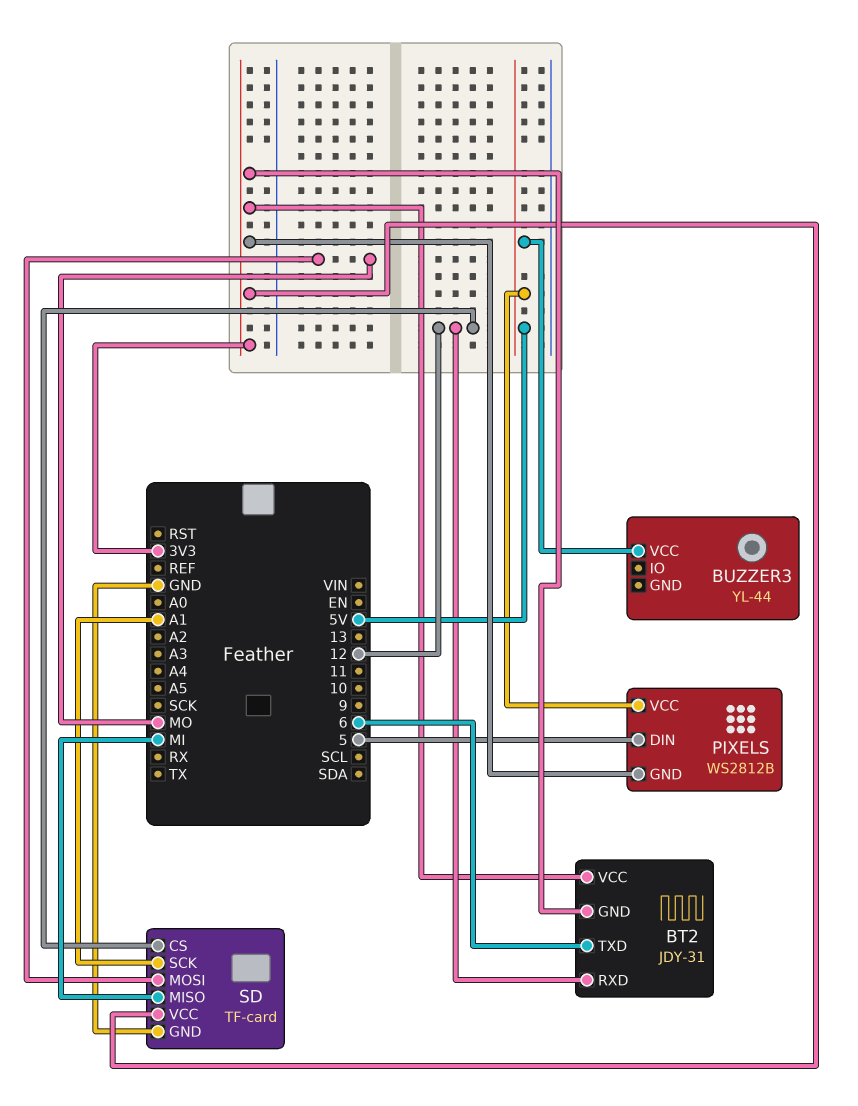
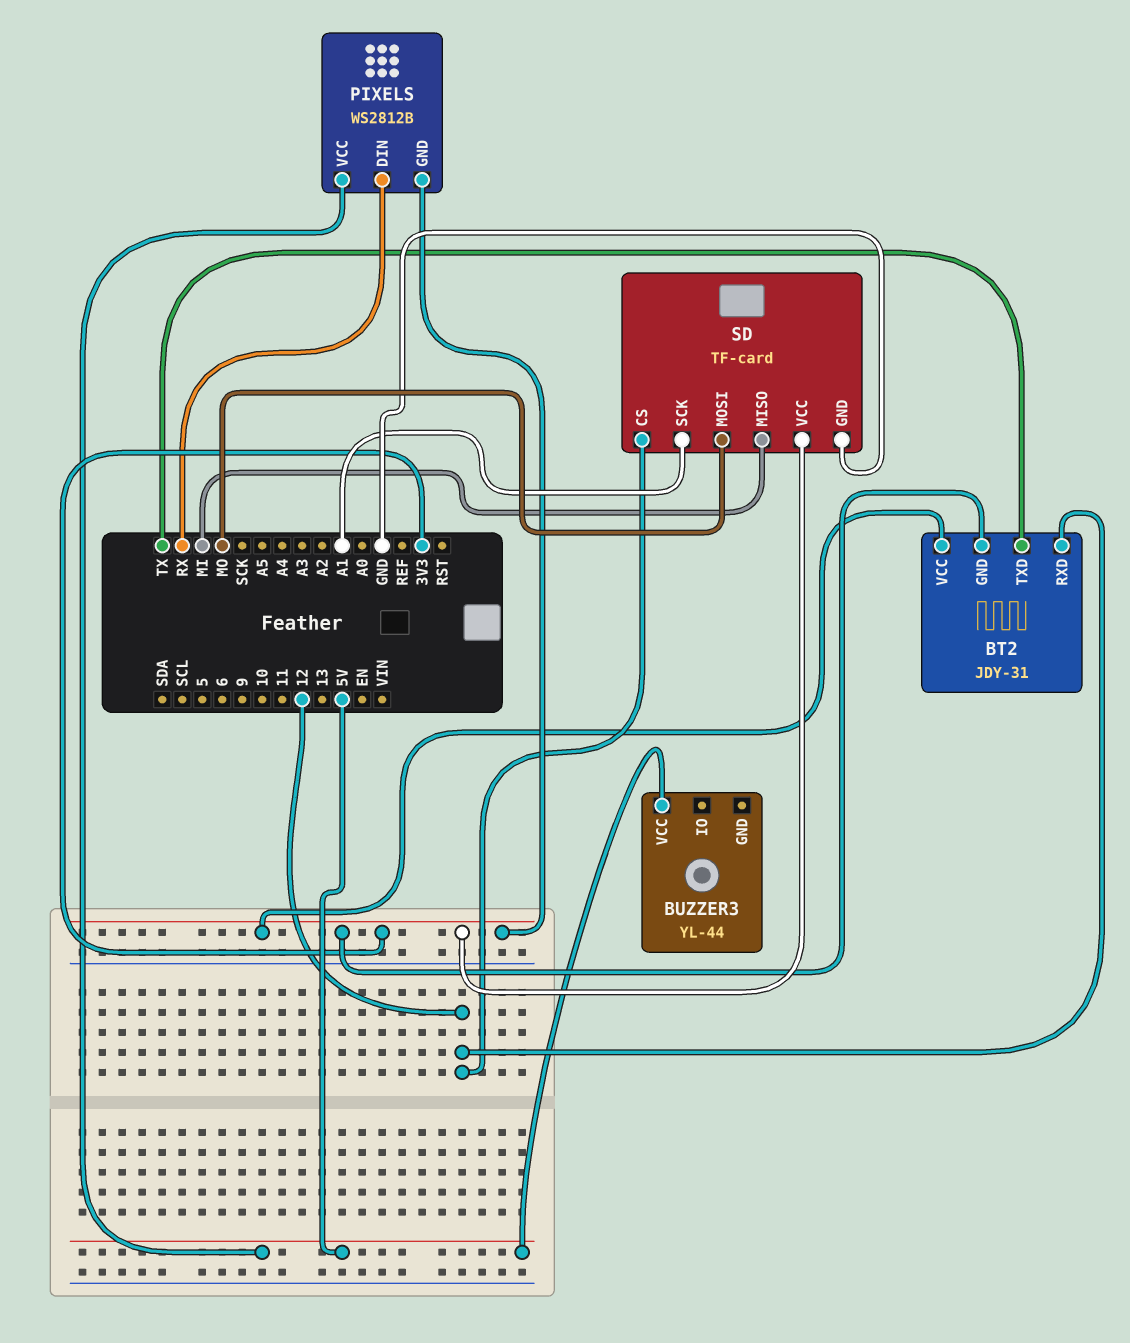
BT2 pin TXD: 6 -> TX
PIXELS pin DIN: 5 -> RX

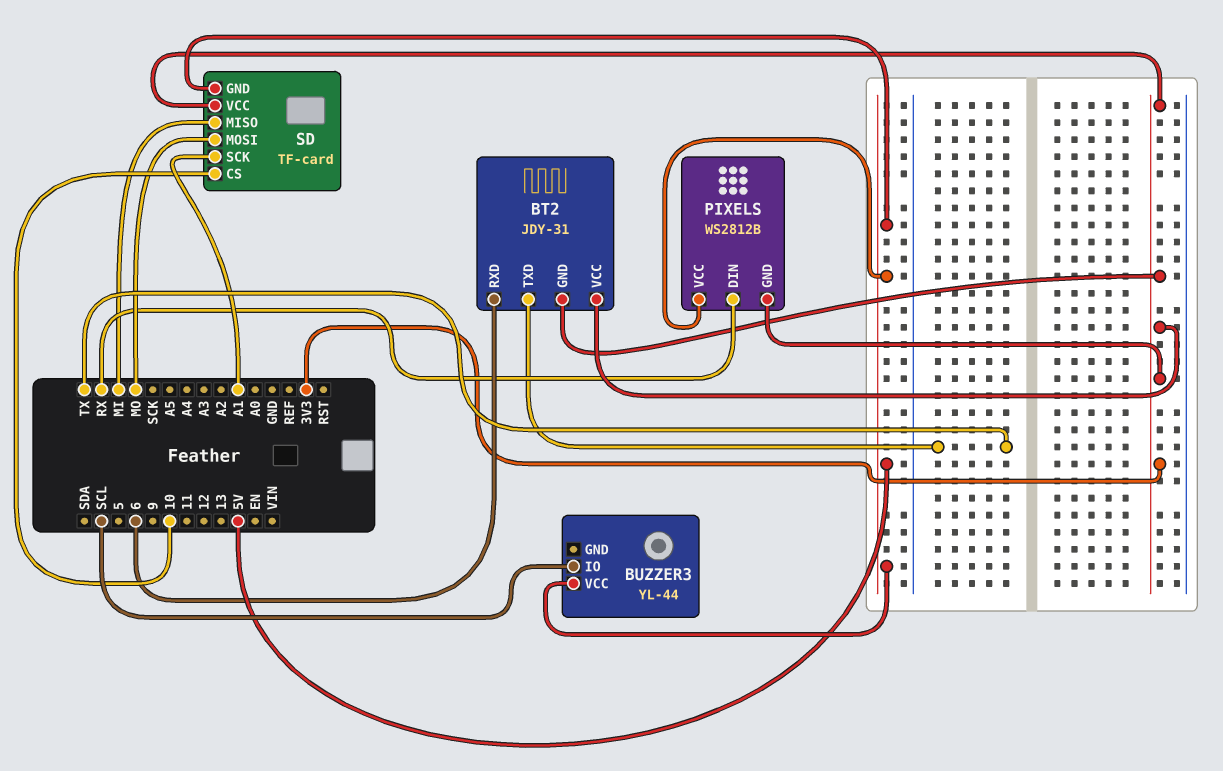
BT2 pin RXD: 12 -> 6
BUZZER3 pin IO: none -> SCL
SD pin CS: 12 -> 10
SD pin GND: GND -> 5V

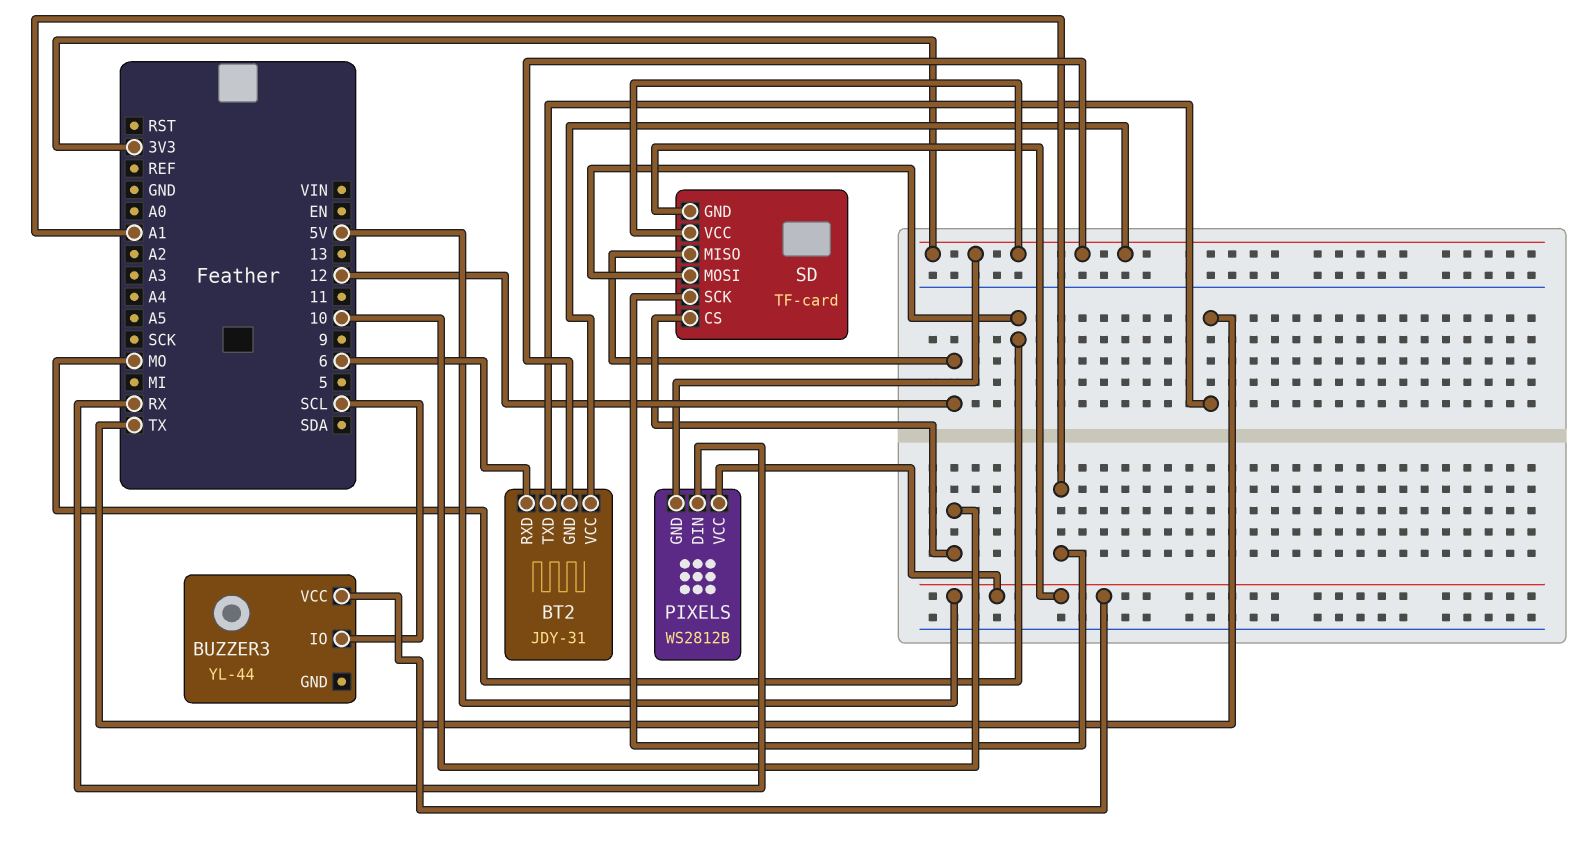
SD pin MISO: MI -> 12

